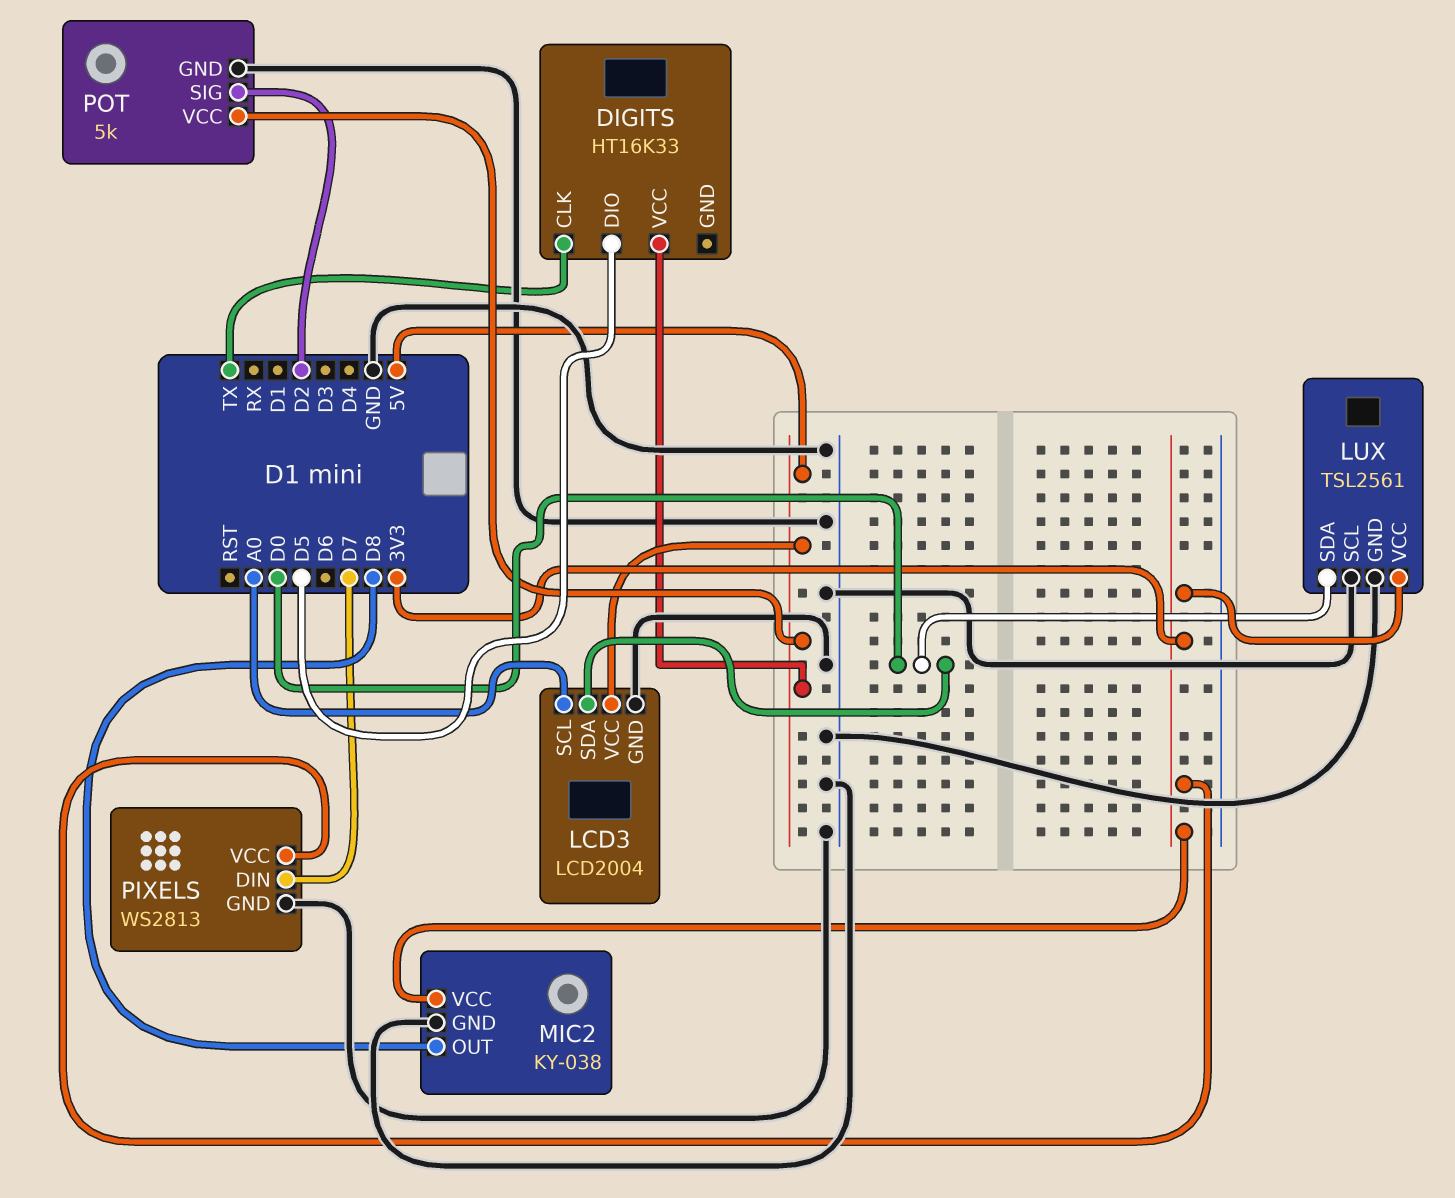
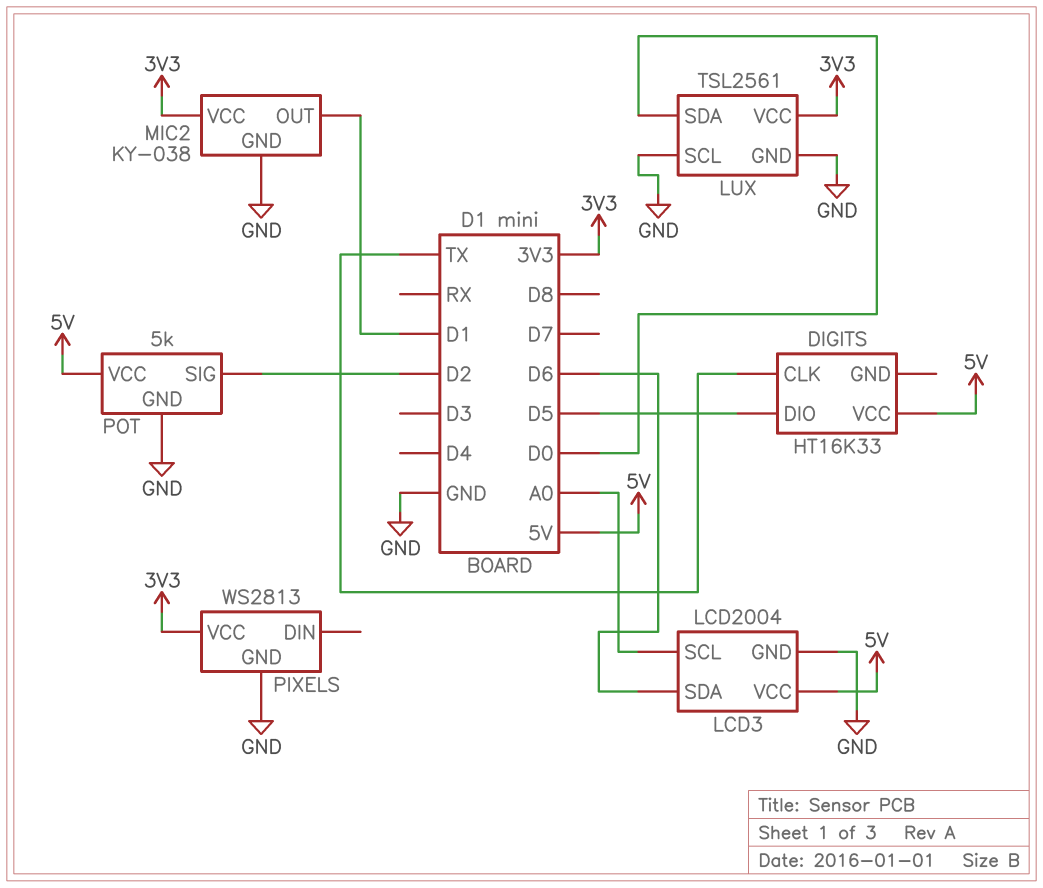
LCD3 pin SDA: D0 -> D6
MIC2 pin OUT: D8 -> D1
PIXELS pin DIN: D7 -> none

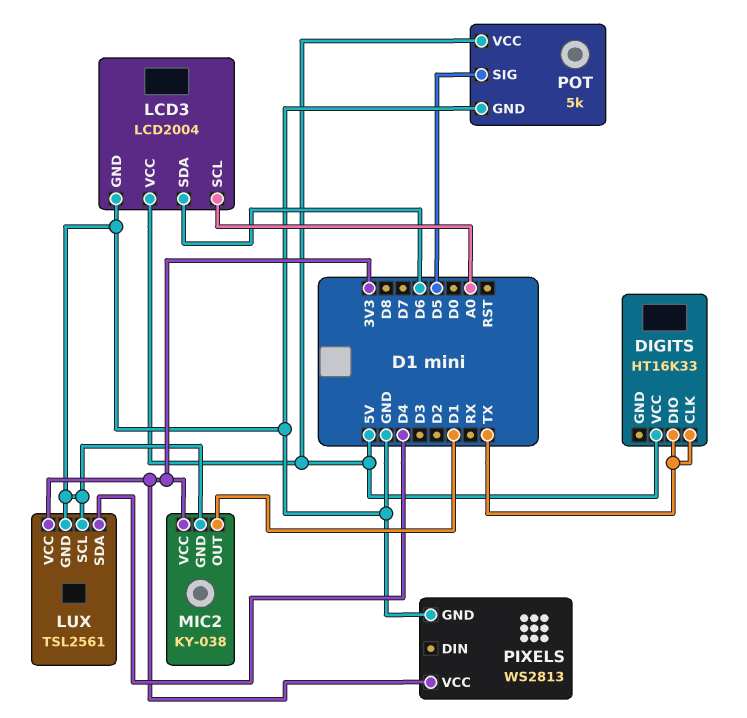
DIGITS pin DIO: D5 -> TX
LUX pin SDA: D0 -> D4
POT pin SIG: D2 -> D5

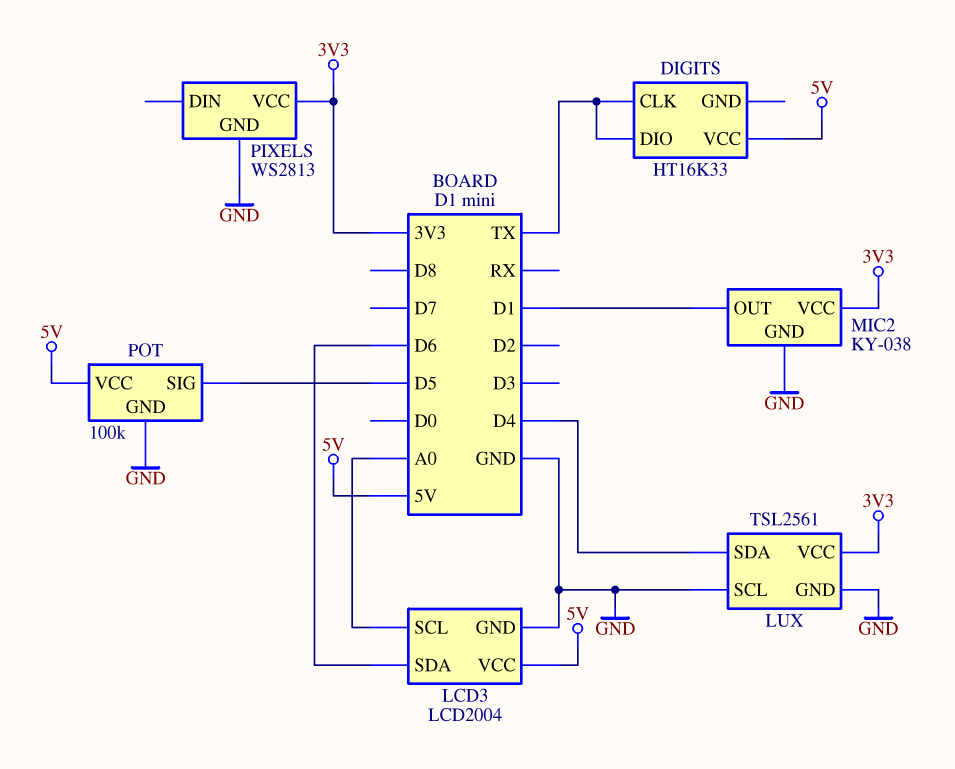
POT: 5k -> 100k

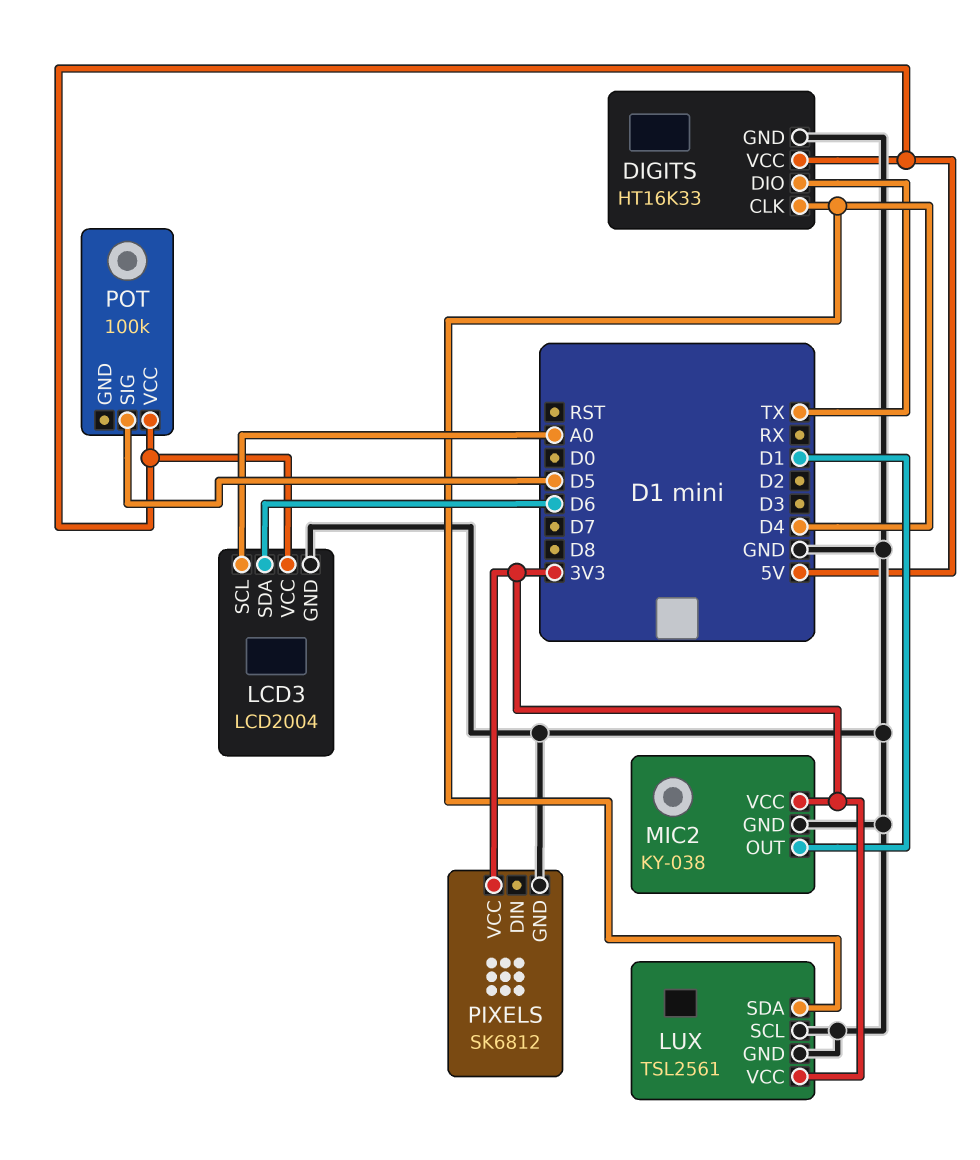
DIGITS pin CLK: TX -> D4
DIGITS pin GND: none -> GND
PIXELS: WS2813 -> SK6812
POT pin GND: GND -> none

